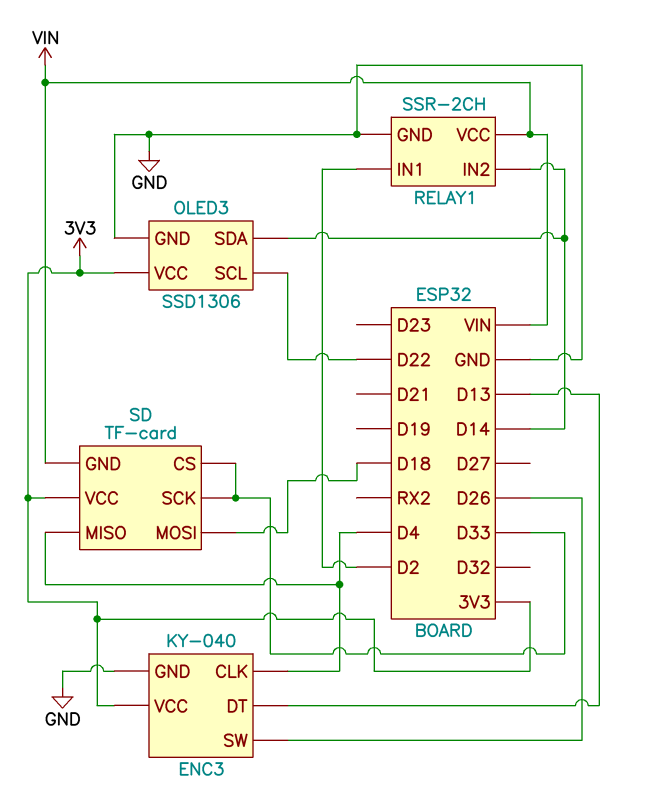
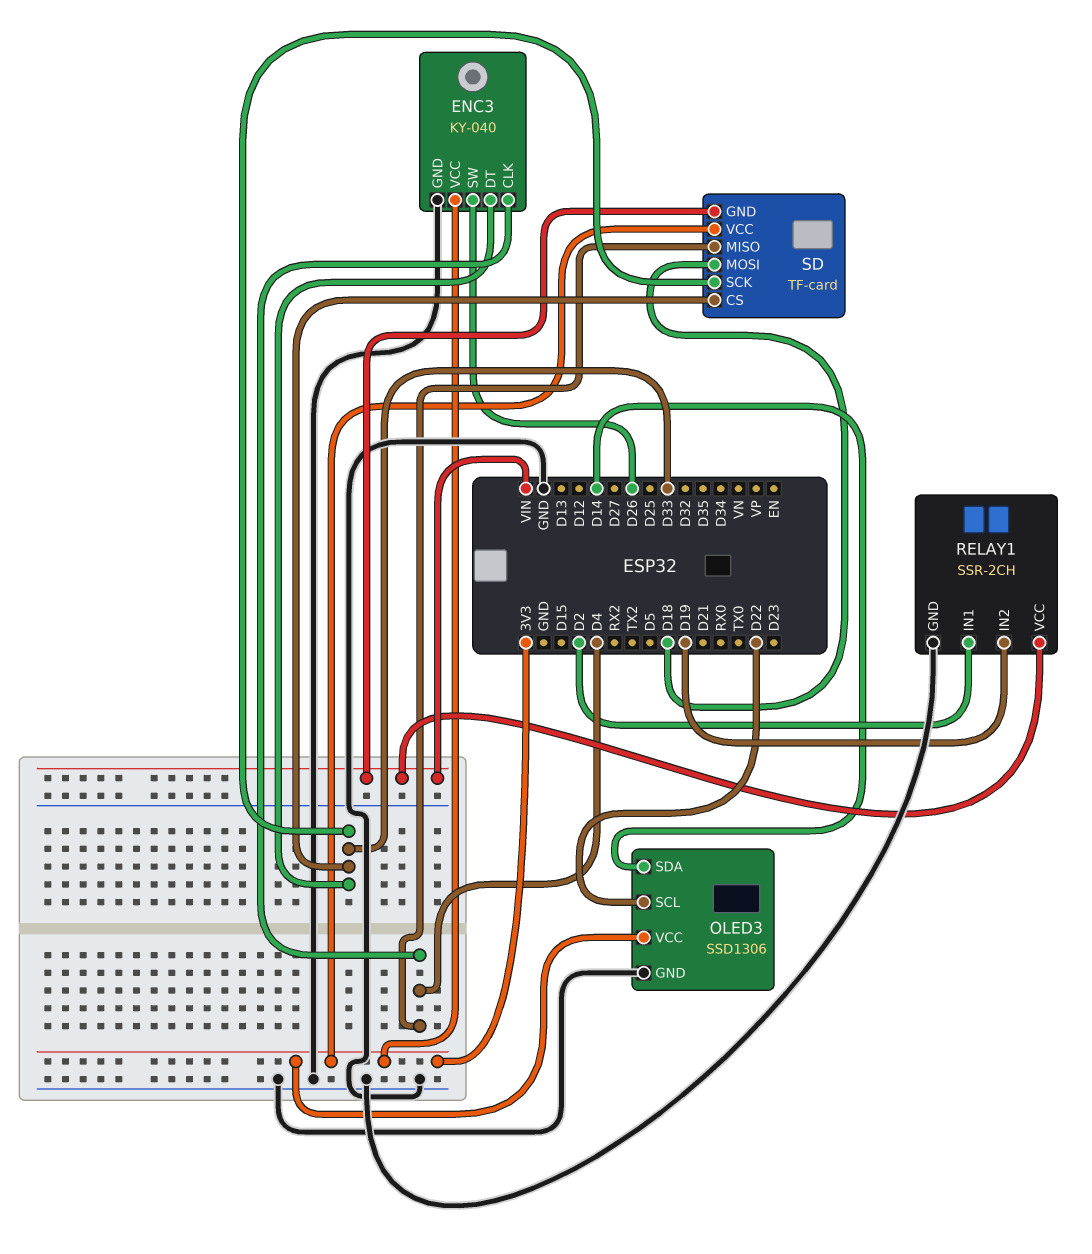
ENC3 pin DT: D13 -> D33
RELAY1 pin IN2: D14 -> D19

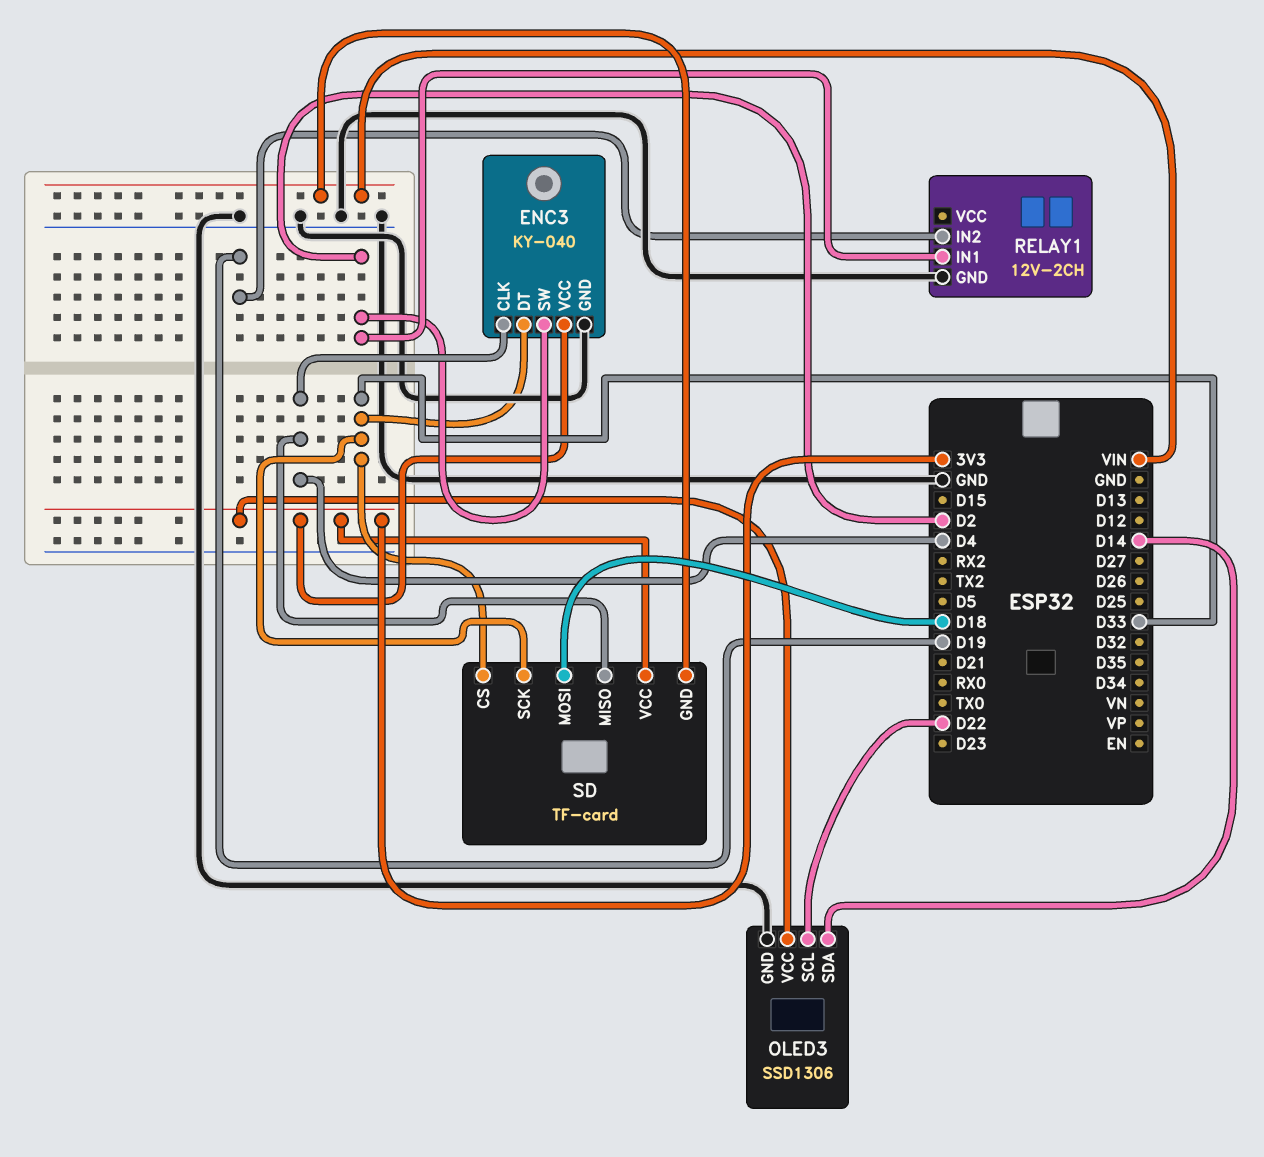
ENC3 pin SW: D26 -> D2
RELAY1: SSR-2CH -> 12V-2CH
RELAY1 pin VCC: VIN -> none

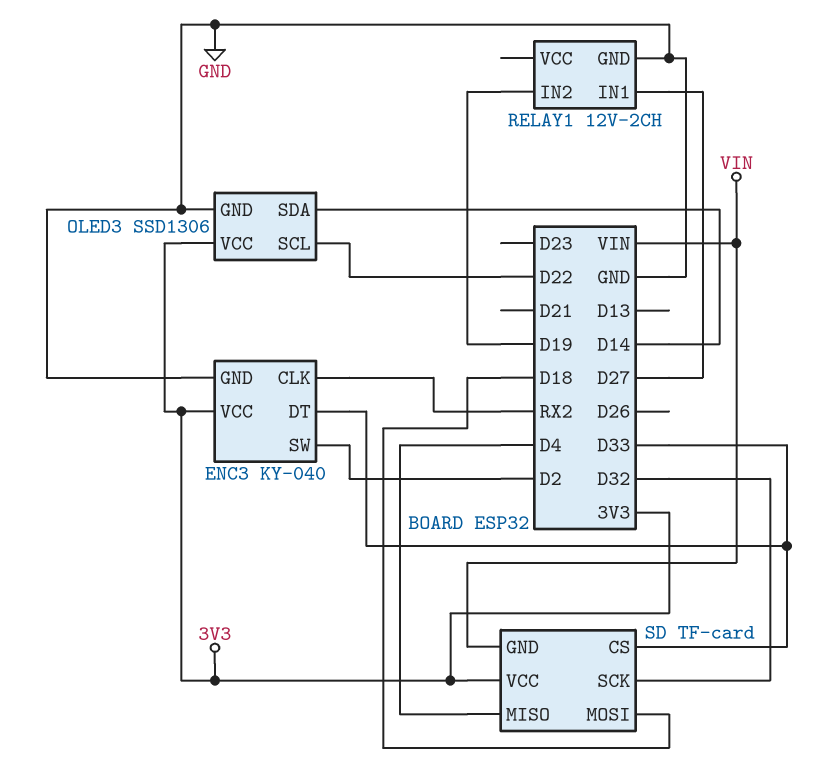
ENC3 pin CLK: D4 -> RX2
RELAY1 pin IN1: D2 -> D27
SD pin SCK: D33 -> D32

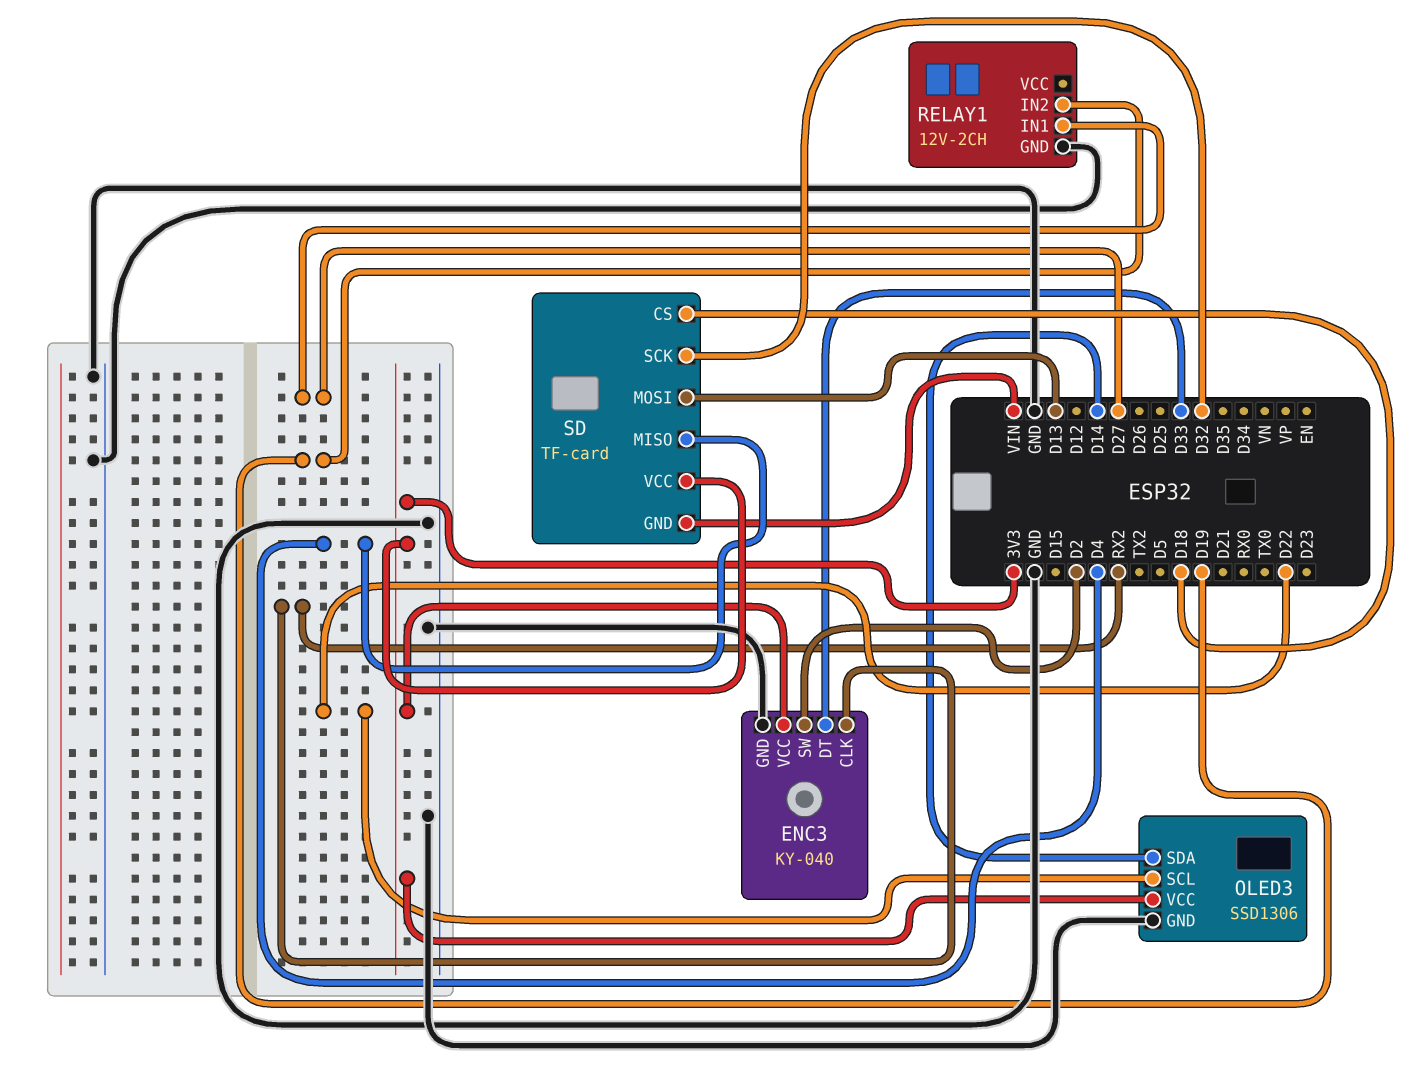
SD pin CS: D33 -> D18
SD pin MOSI: D18 -> D13

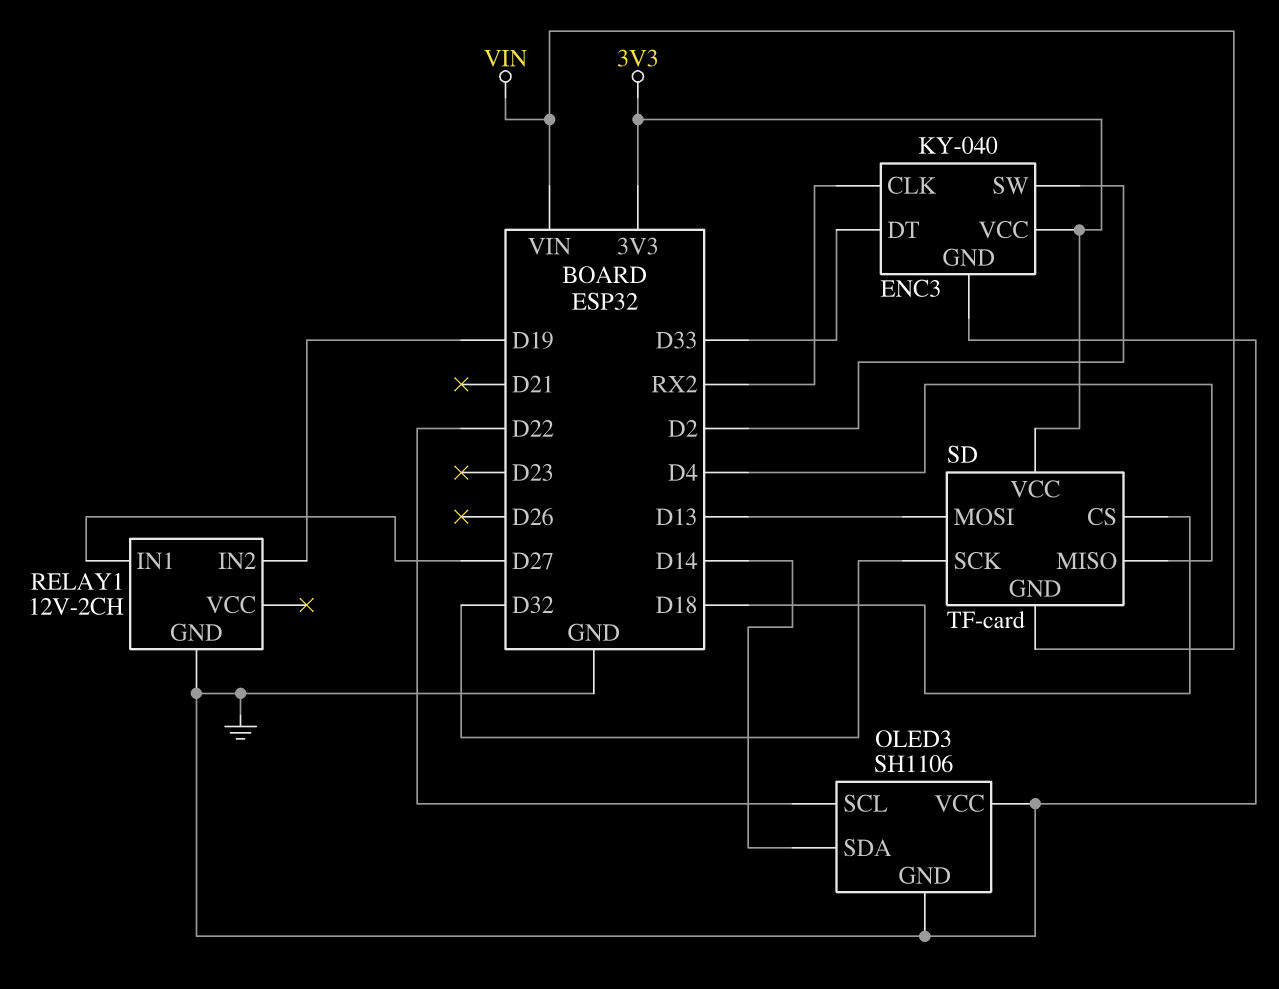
OLED3: SSD1306 -> SH1106
OLED3 pin VCC: 3V3 -> GND

